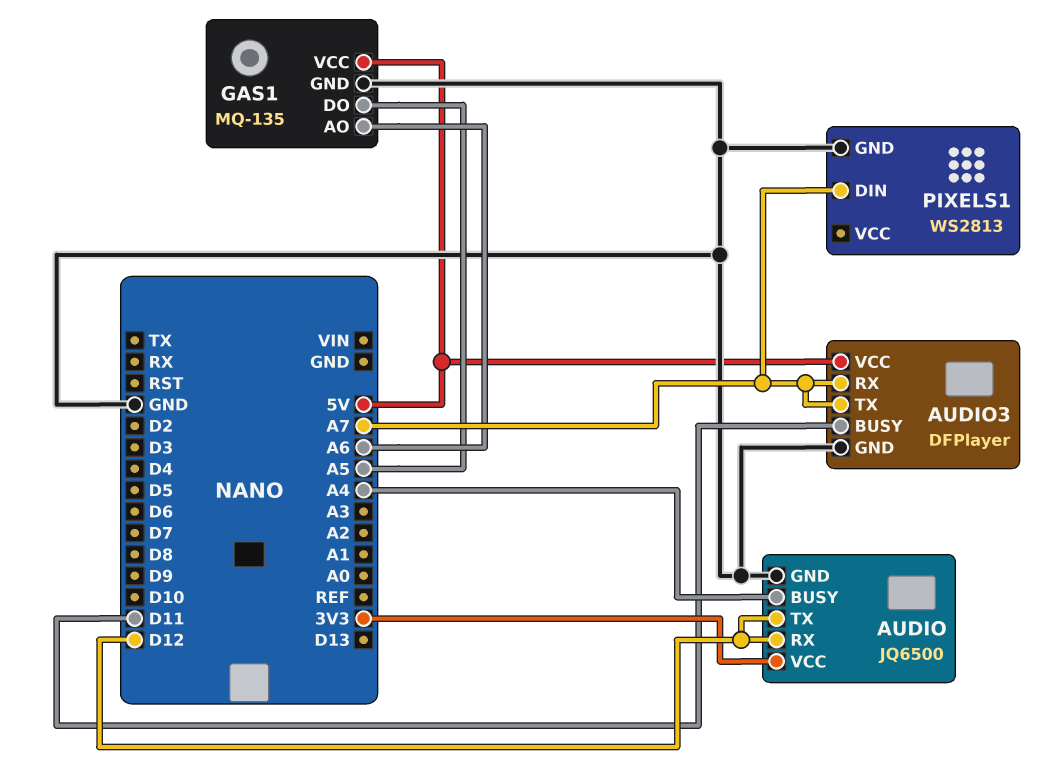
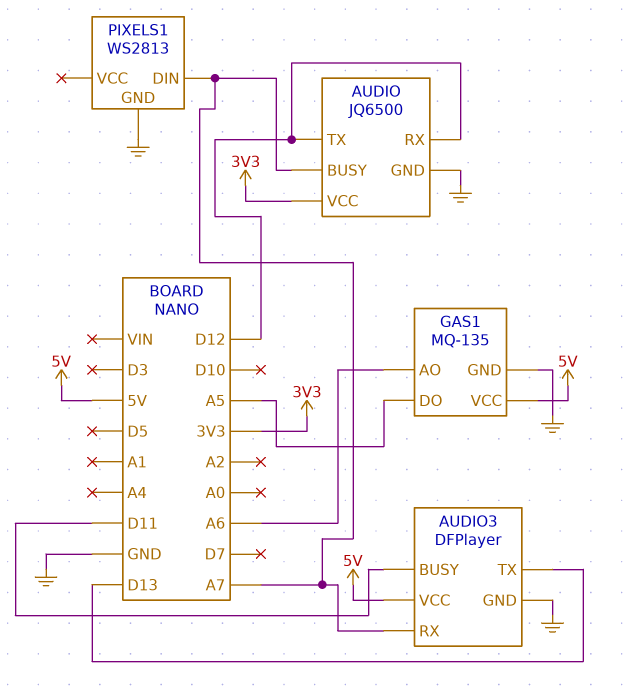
AUDIO pin BUSY: A4 -> A7
AUDIO3 pin TX: A7 -> D13

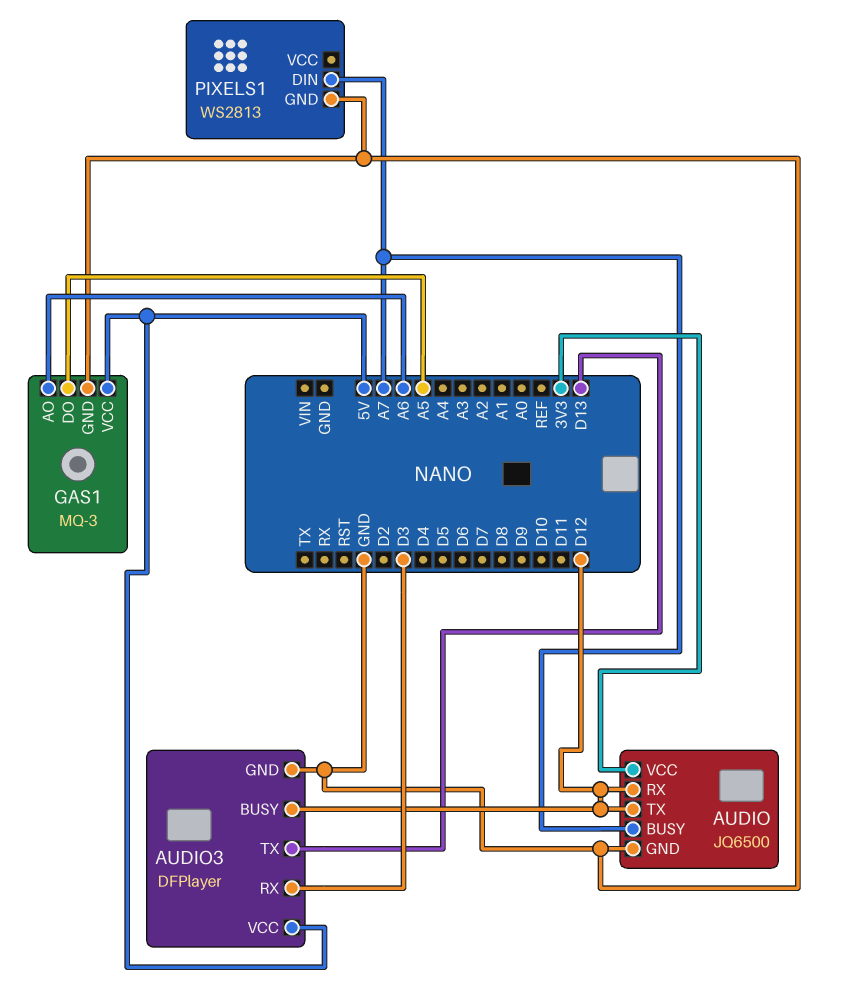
AUDIO3 pin BUSY: D11 -> D12
AUDIO3 pin RX: A7 -> D3
GAS1: MQ-135 -> MQ-3

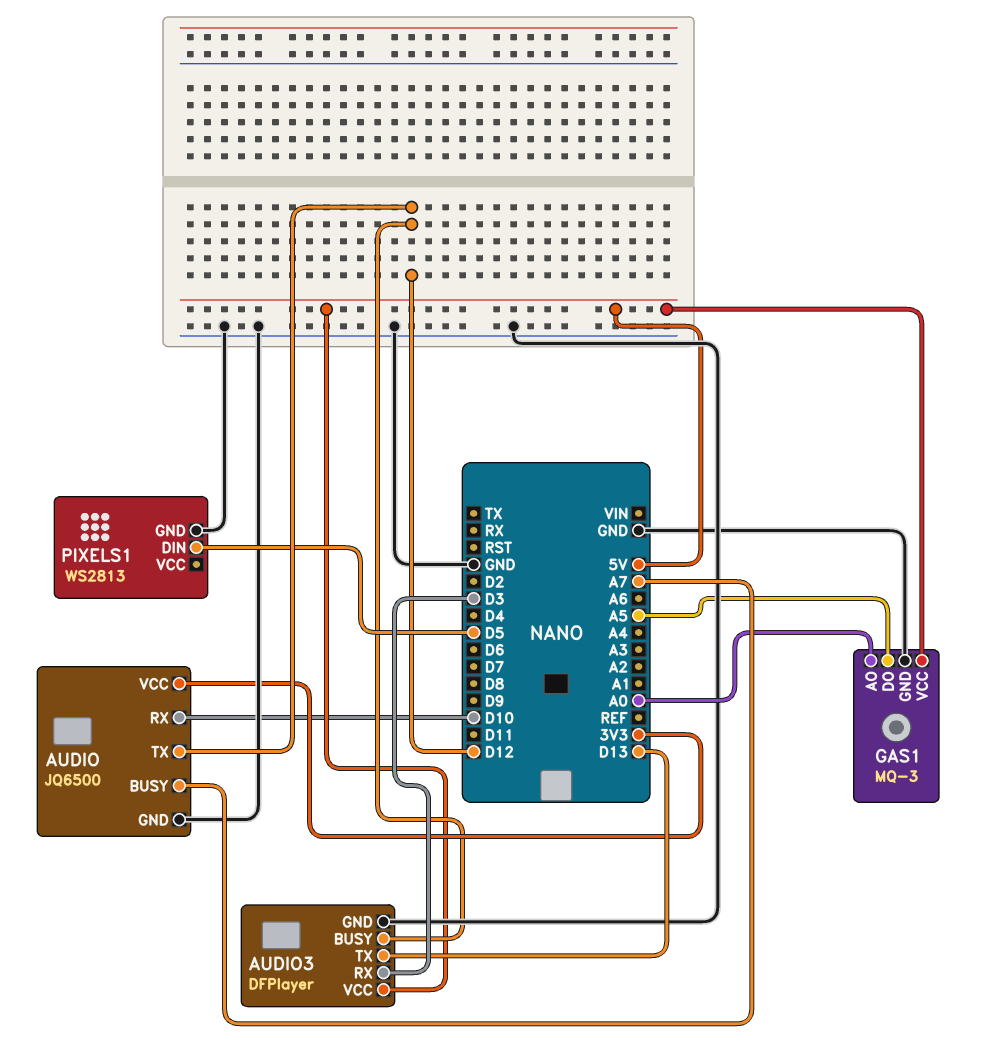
AUDIO pin RX: D12 -> D10
GAS1 pin AO: A6 -> A0
PIXELS1 pin DIN: A7 -> D5

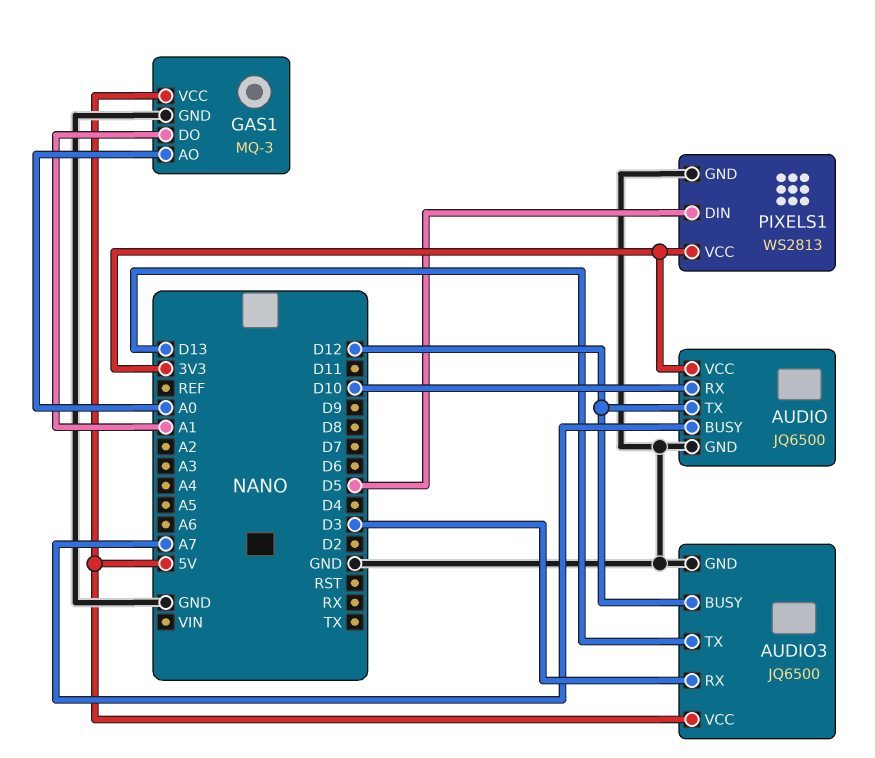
AUDIO3: DFPlayer -> JQ6500
GAS1 pin DO: A5 -> A1
PIXELS1 pin VCC: none -> 3V3

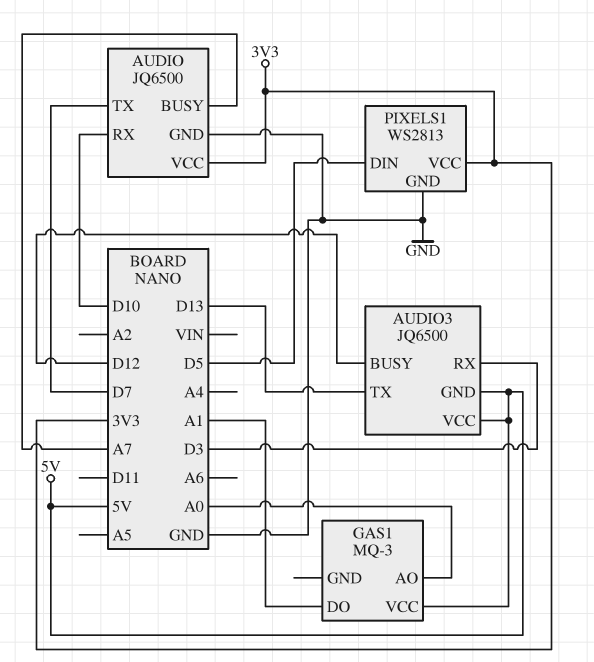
AUDIO pin TX: D12 -> D7
AUDIO3 pin GND: GND -> 5V
GAS1 pin GND: GND -> none

